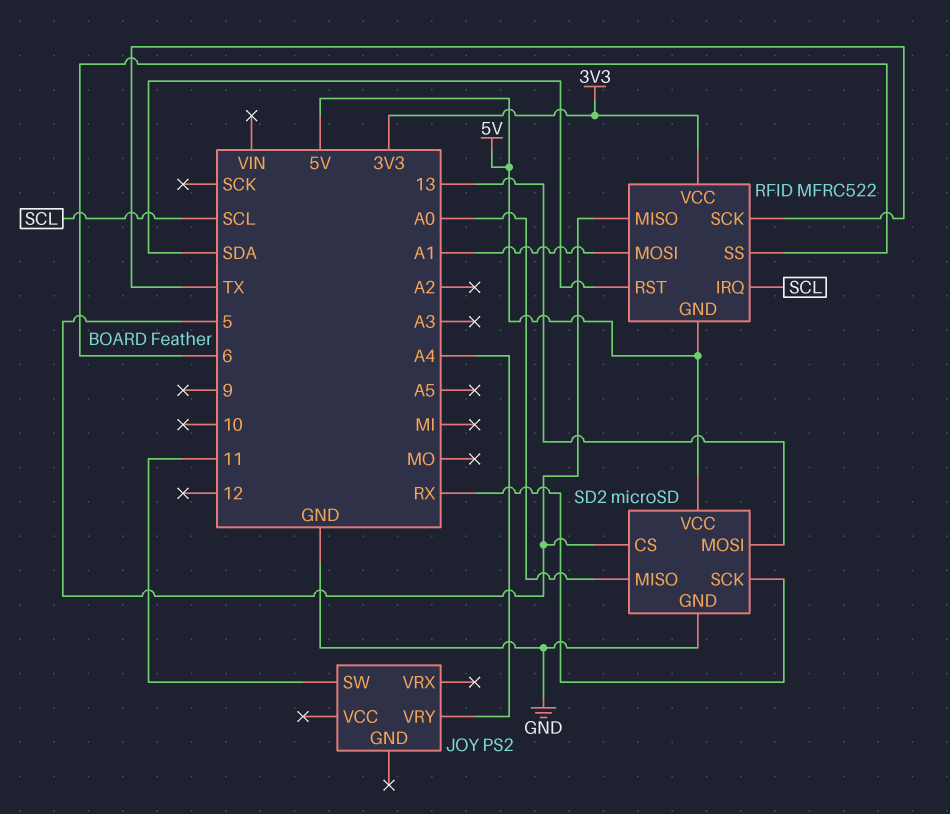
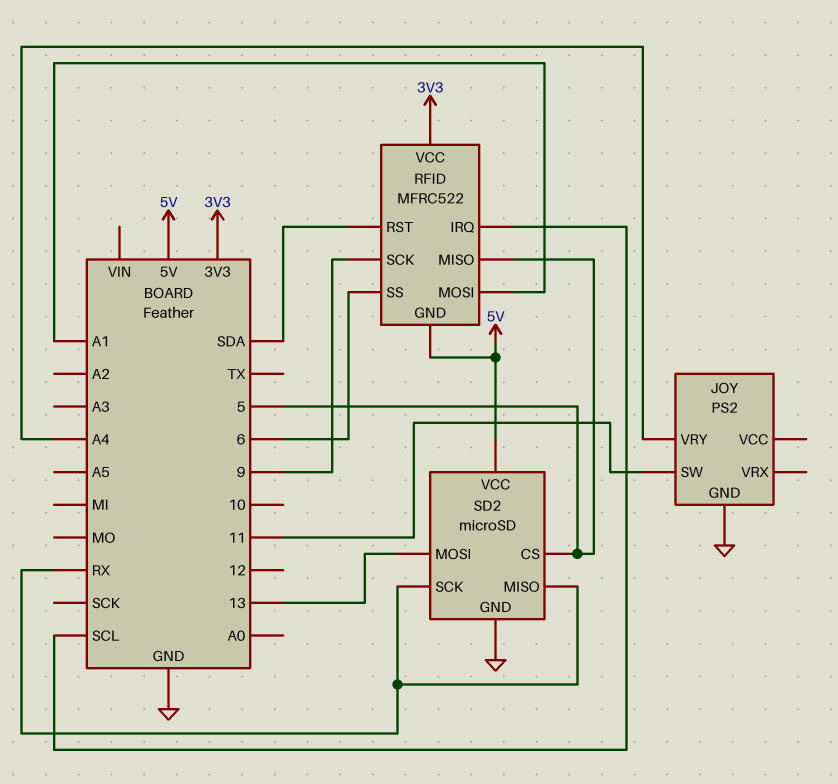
JOY pin GND: none -> GND
RFID pin SCK: TX -> 9
SD2 pin MISO: A0 -> RX

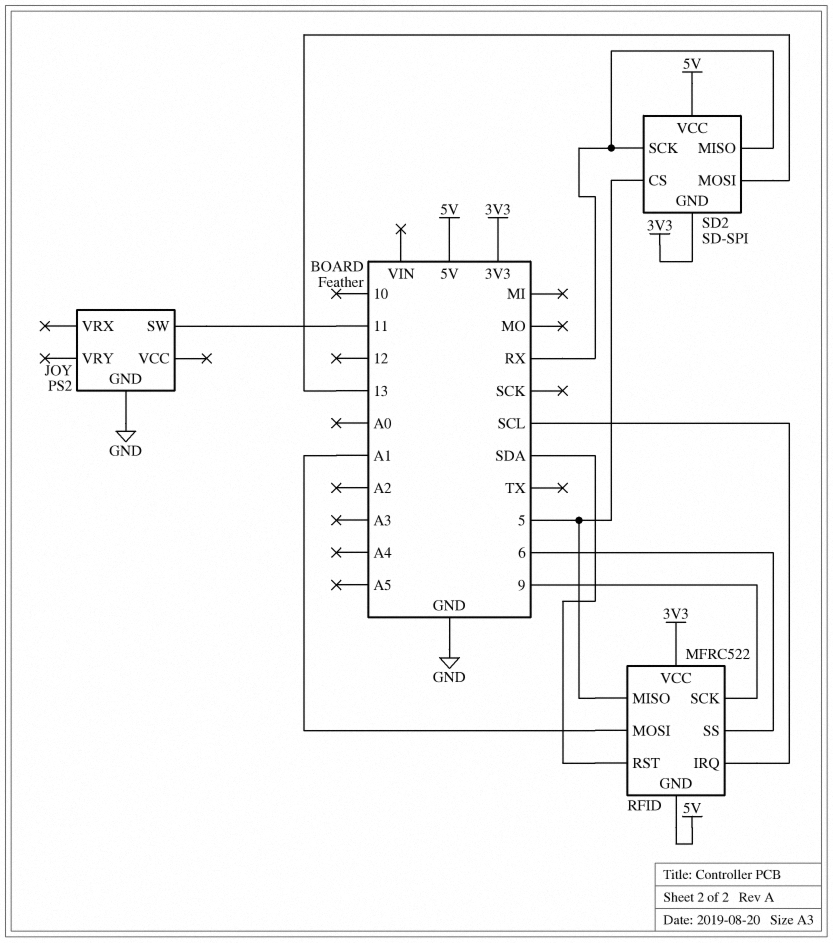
JOY pin VRY: A4 -> none
SD2: microSD -> SD-SPI
SD2 pin GND: GND -> 3V3

